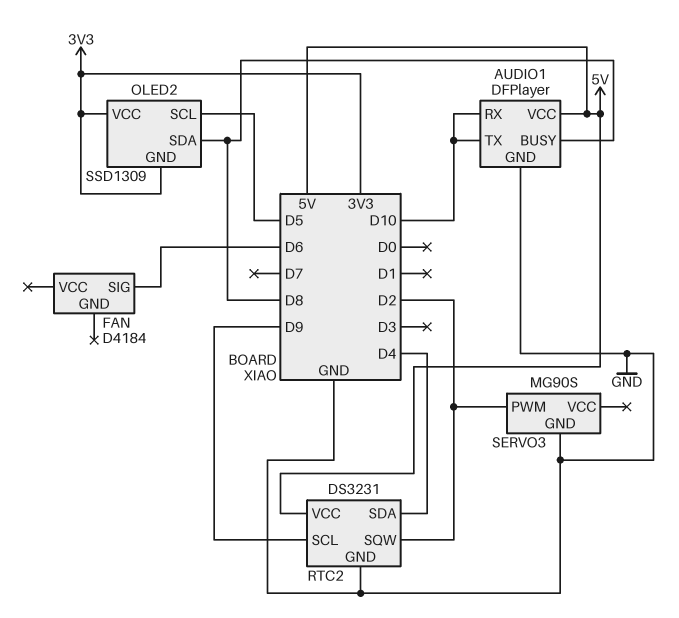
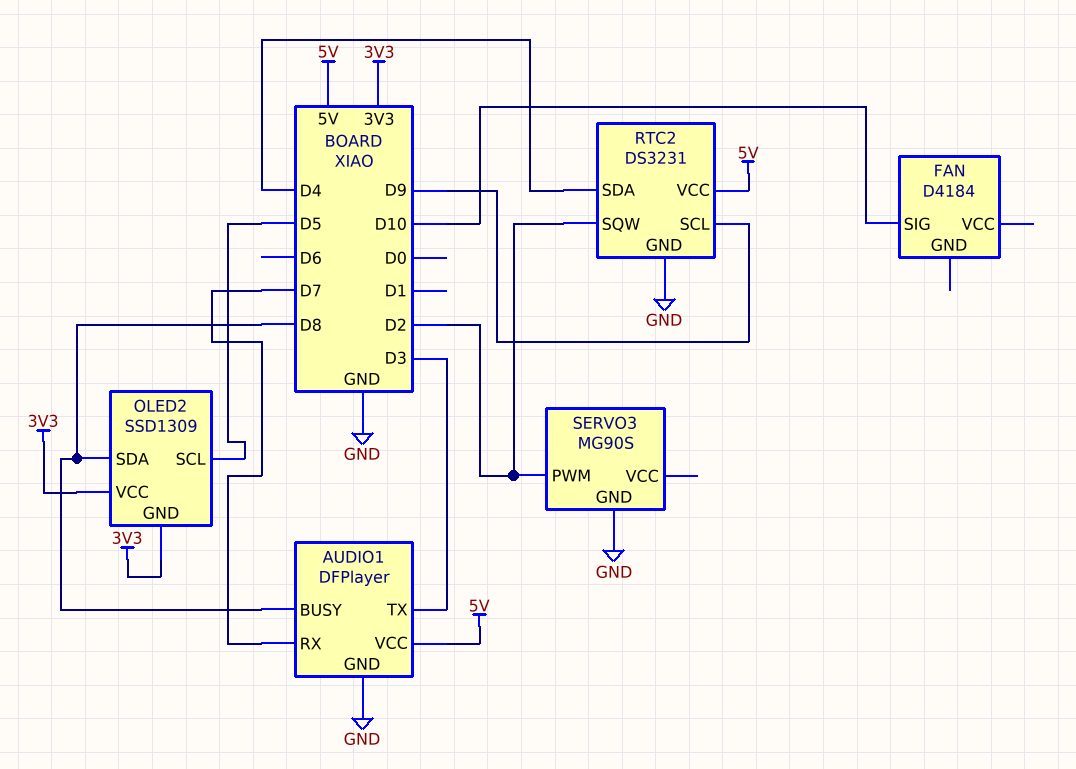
AUDIO1 pin RX: D10 -> D7
AUDIO1 pin TX: D10 -> D3
FAN pin SIG: D6 -> D10

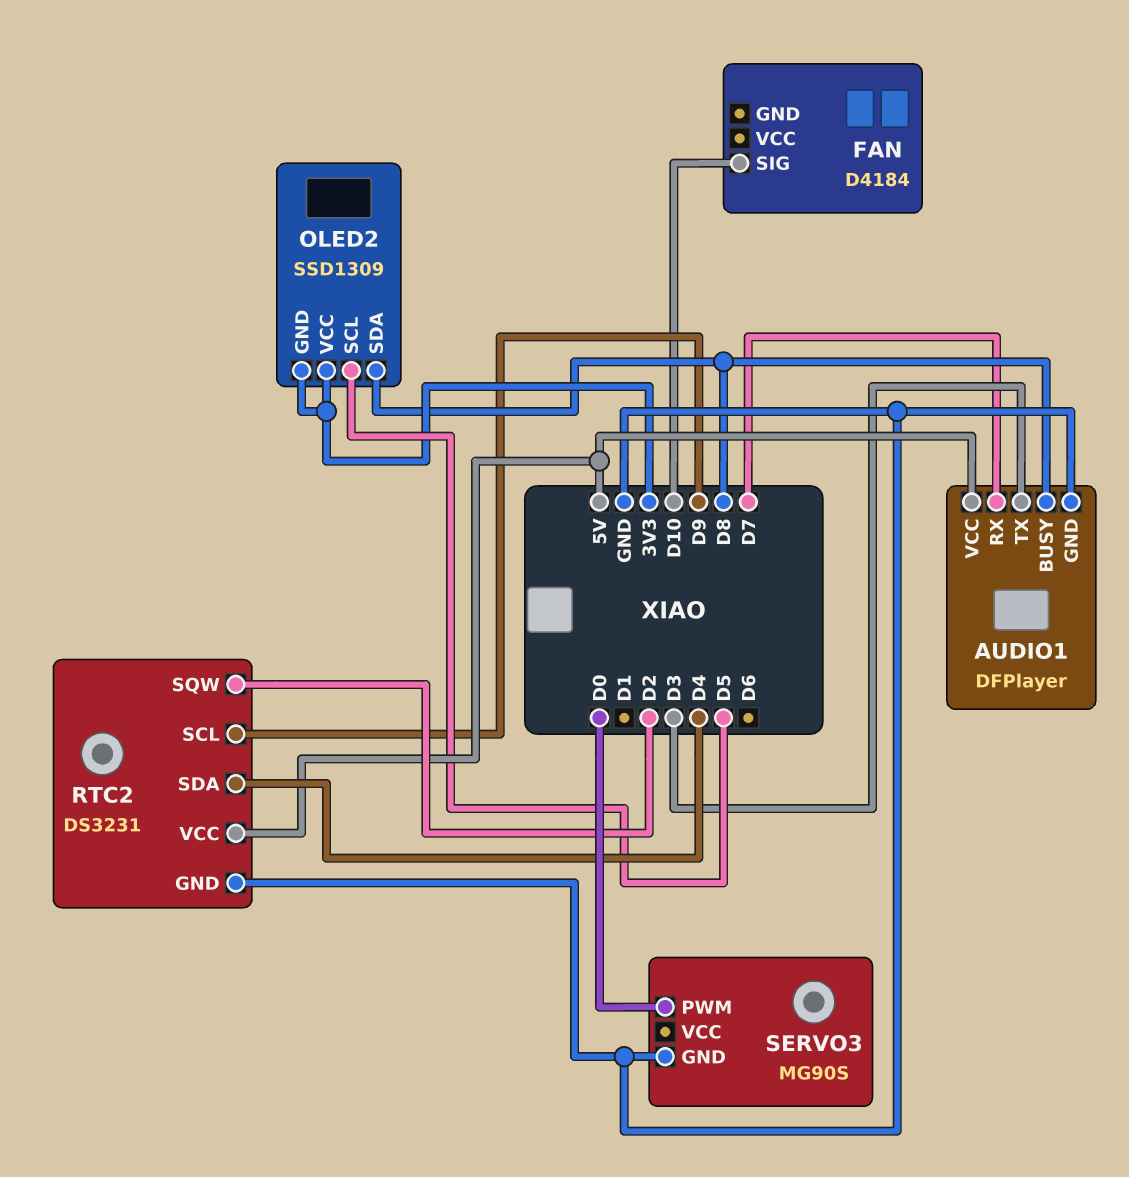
SERVO3 pin PWM: D2 -> D0

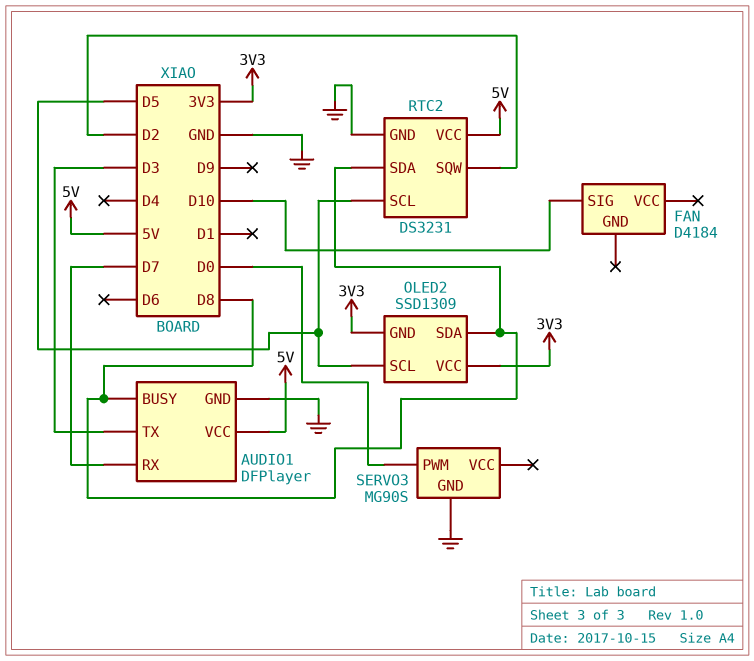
RTC2 pin SCL: D9 -> D5
RTC2 pin SDA: D4 -> D8

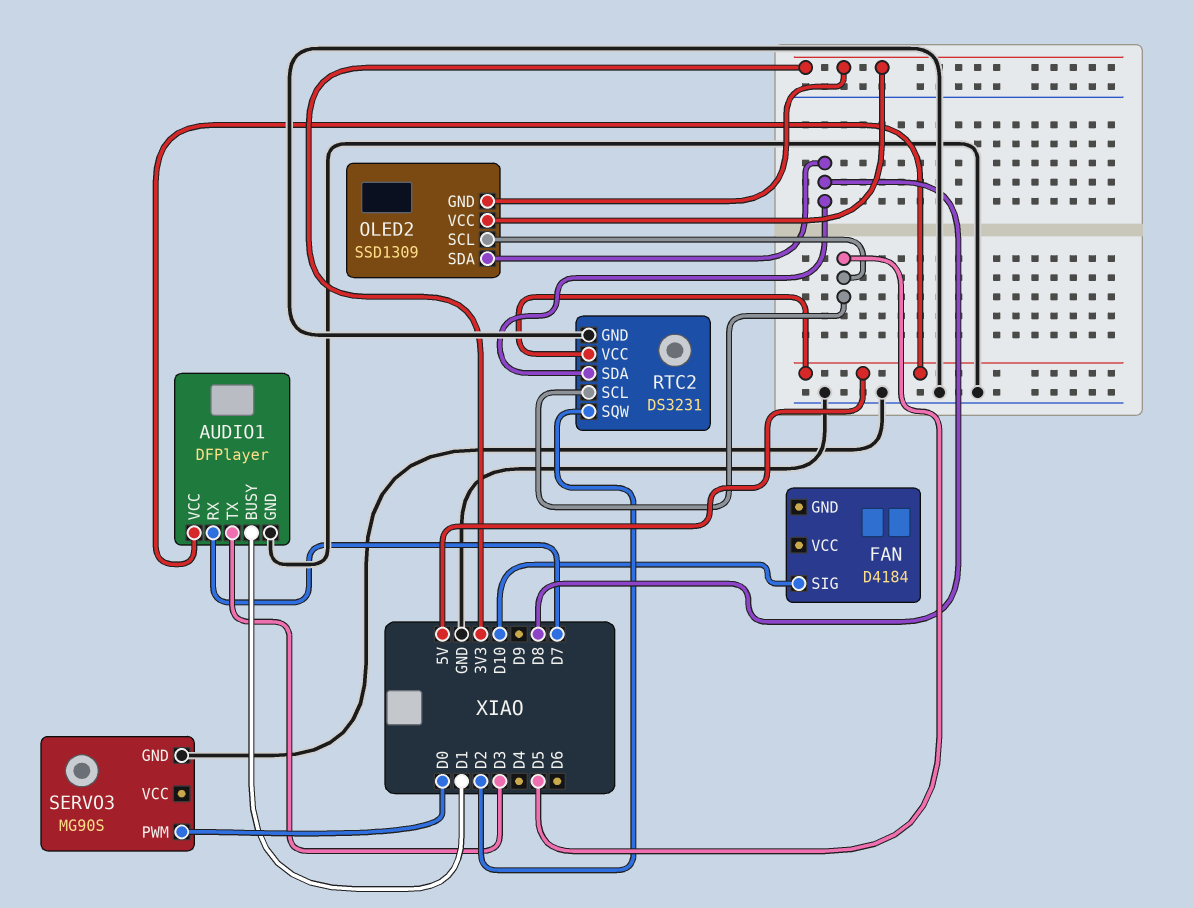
AUDIO1 pin BUSY: D8 -> D1

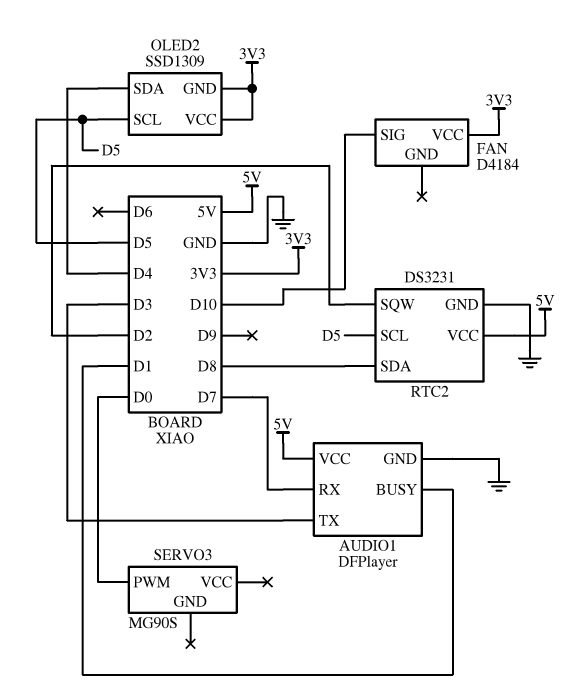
FAN pin VCC: none -> 3V3
OLED2 pin SDA: D8 -> D4
SERVO3 pin GND: GND -> none

